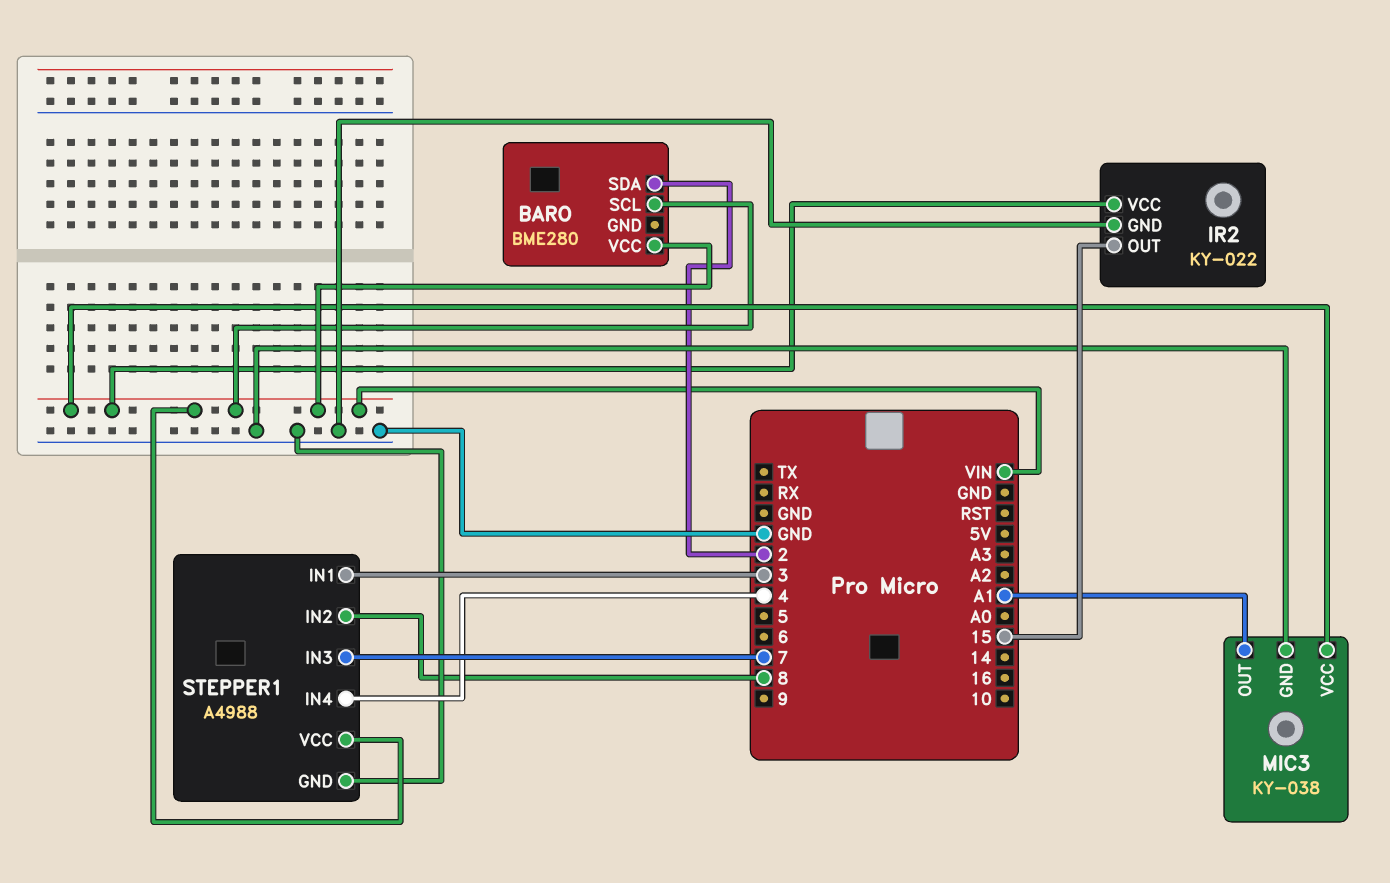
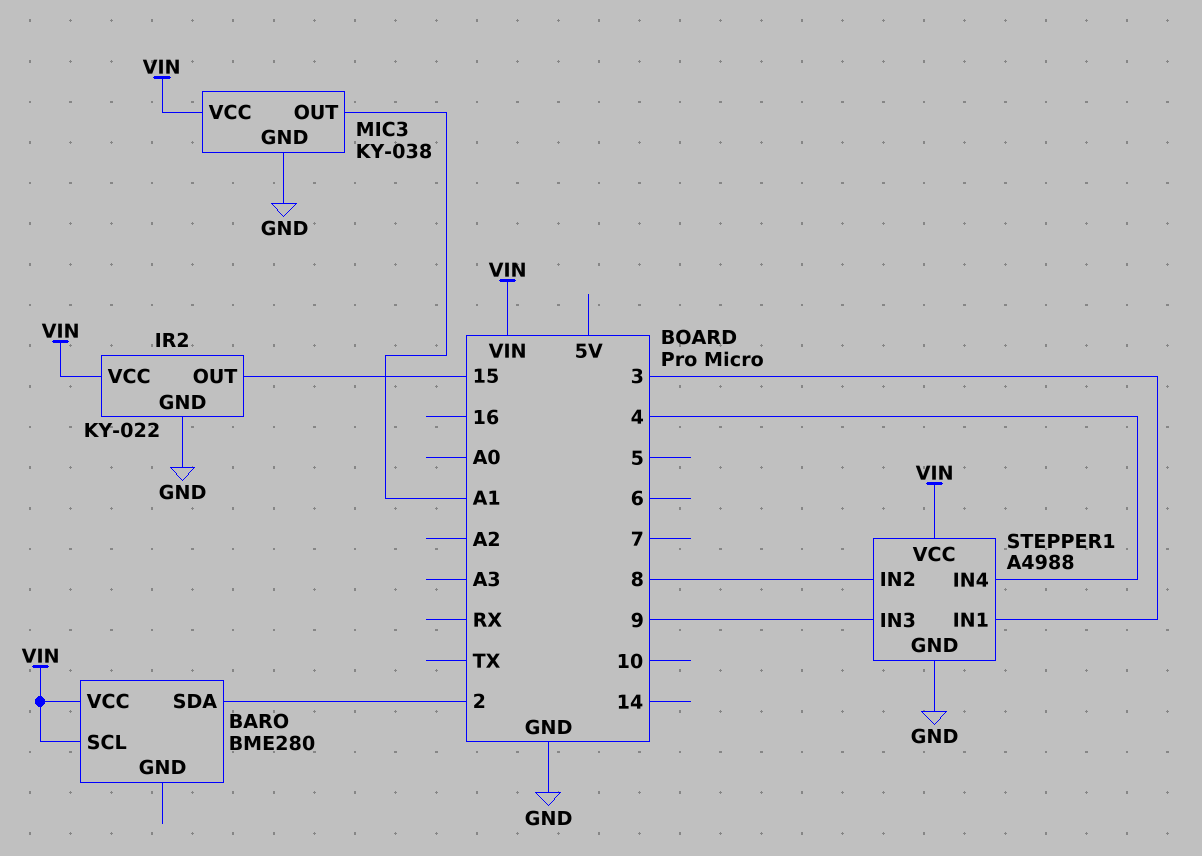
STEPPER1 pin IN3: 7 -> 9

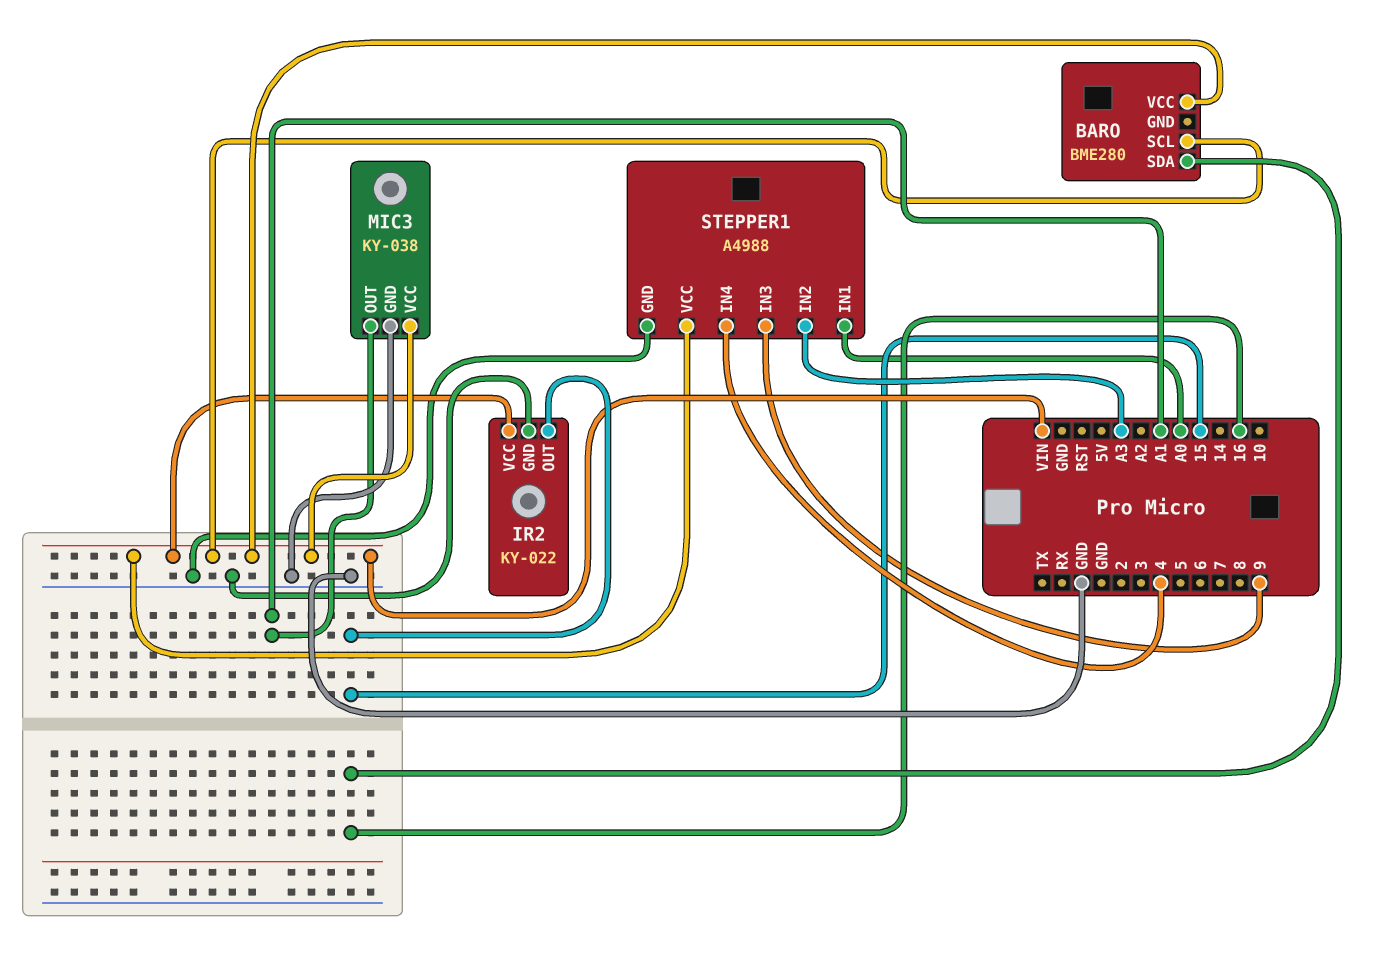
BARO pin SDA: 2 -> 16
STEPPER1 pin IN1: 3 -> A0
STEPPER1 pin IN2: 8 -> A3

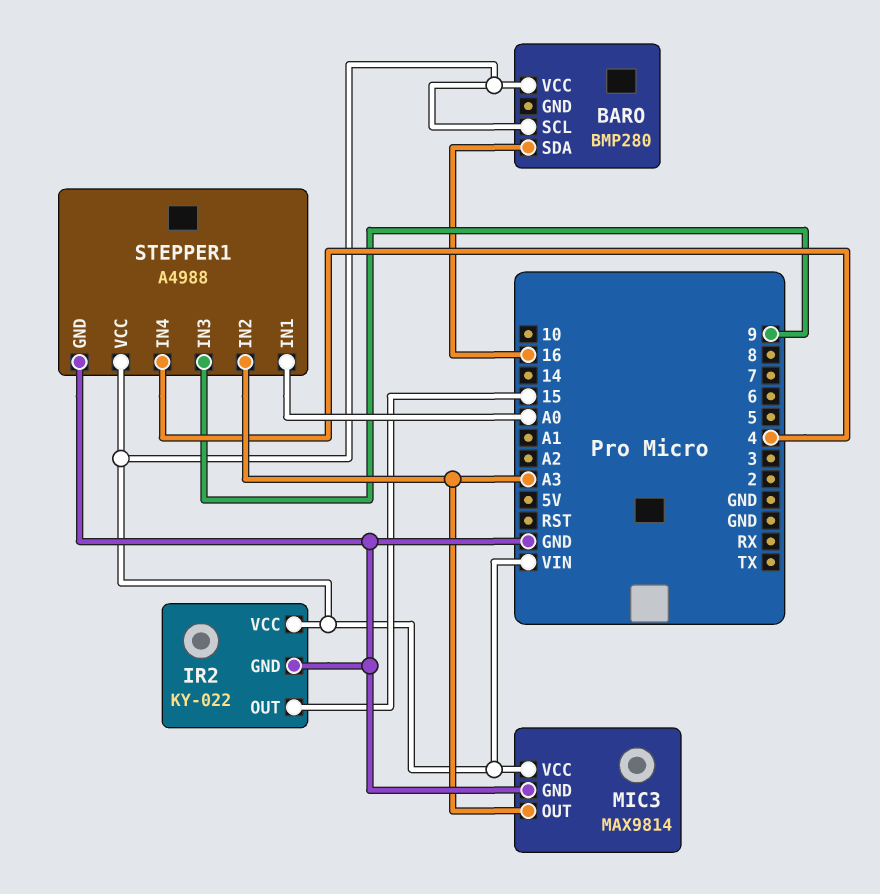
BARO: BME280 -> BMP280
MIC3: KY-038 -> MAX9814
MIC3 pin OUT: A1 -> A3

